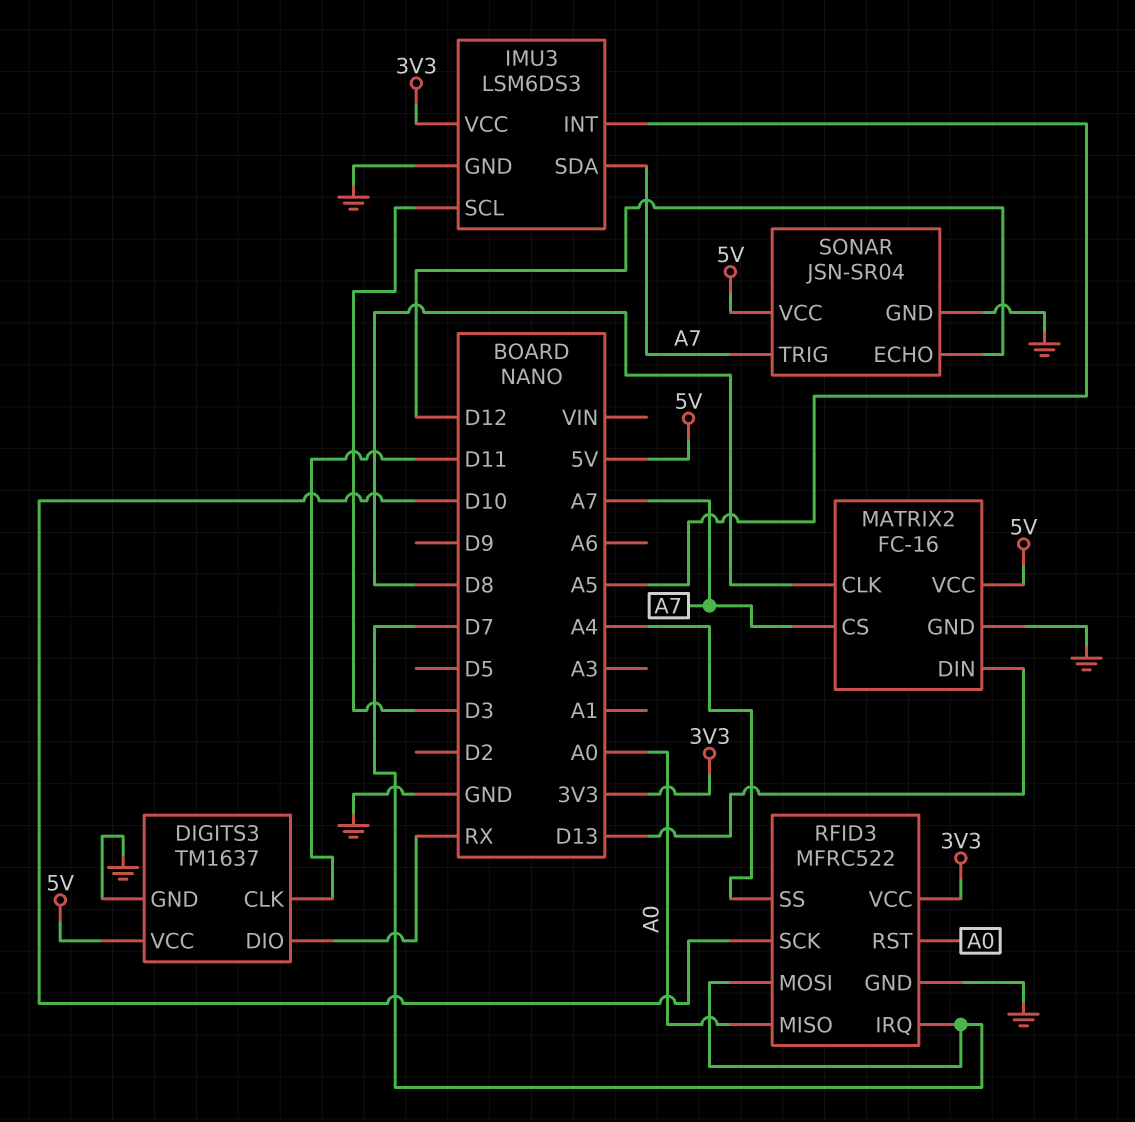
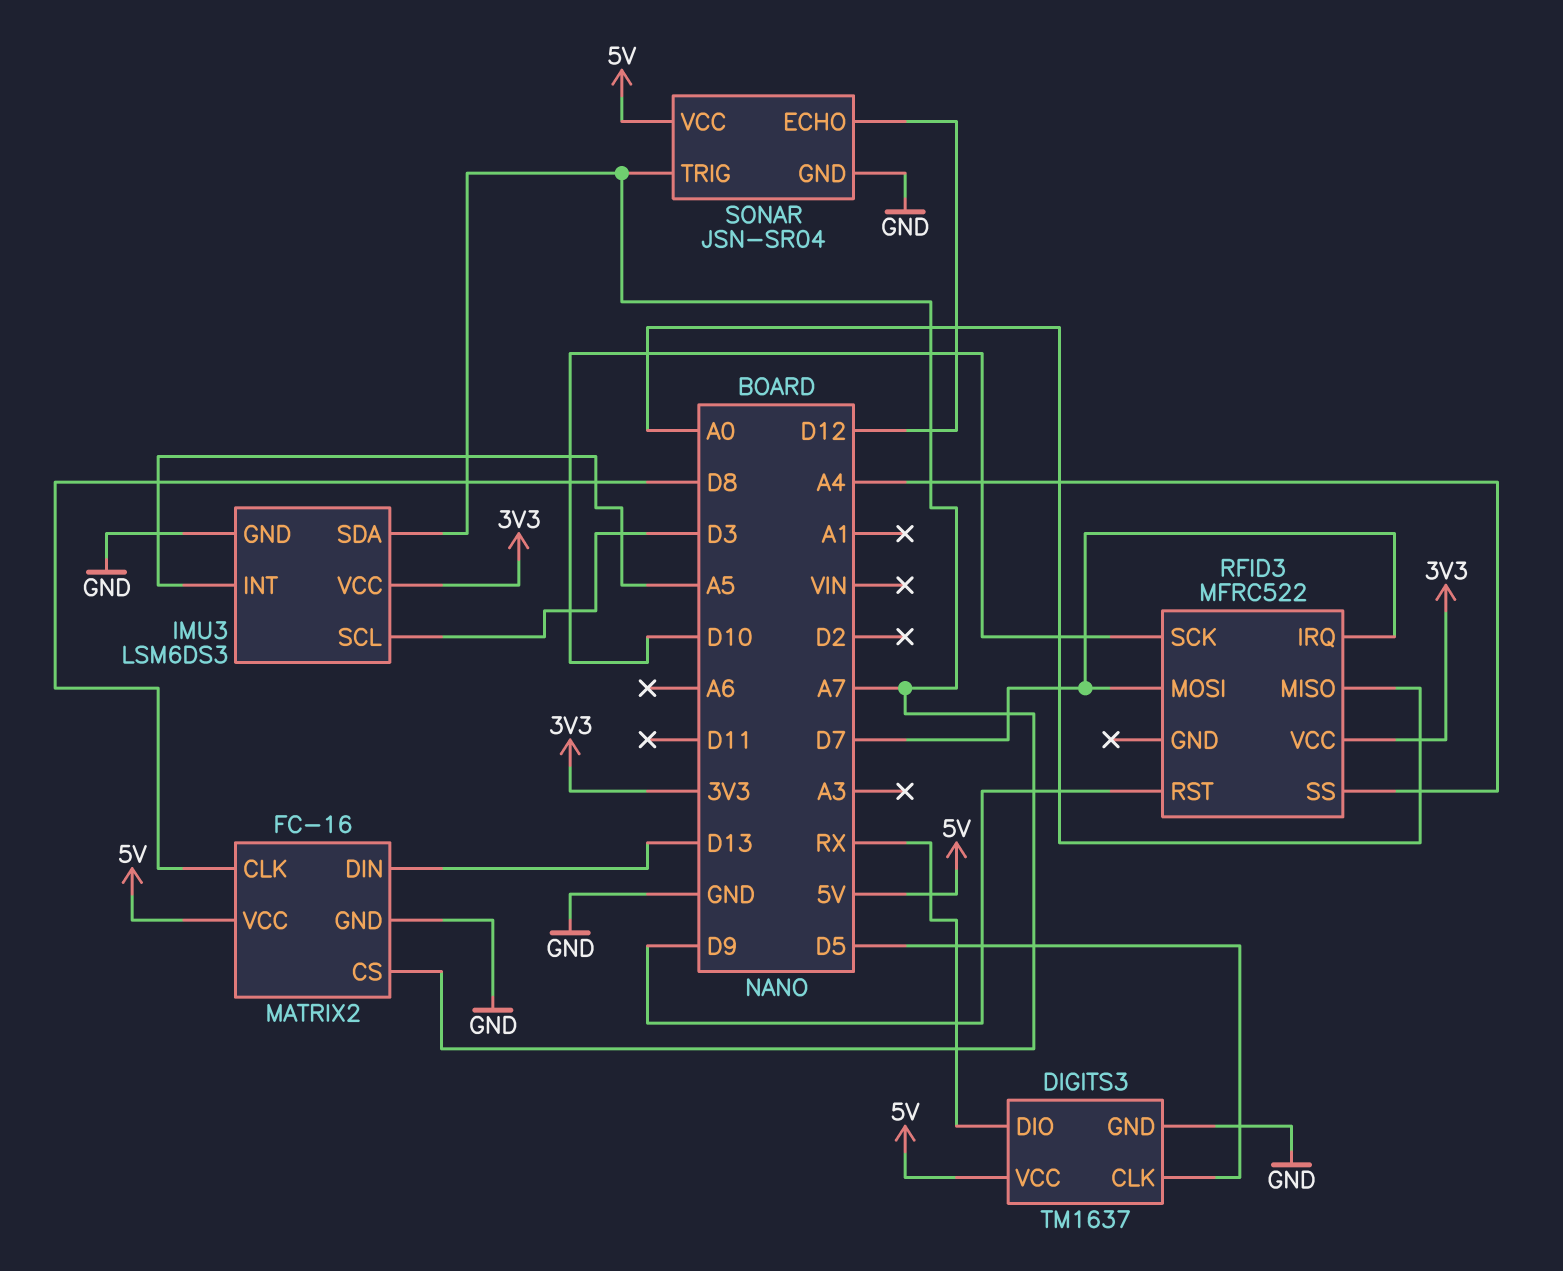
DIGITS3 pin CLK: D11 -> D5
RFID3 pin GND: GND -> none
RFID3 pin RST: A0 -> D9

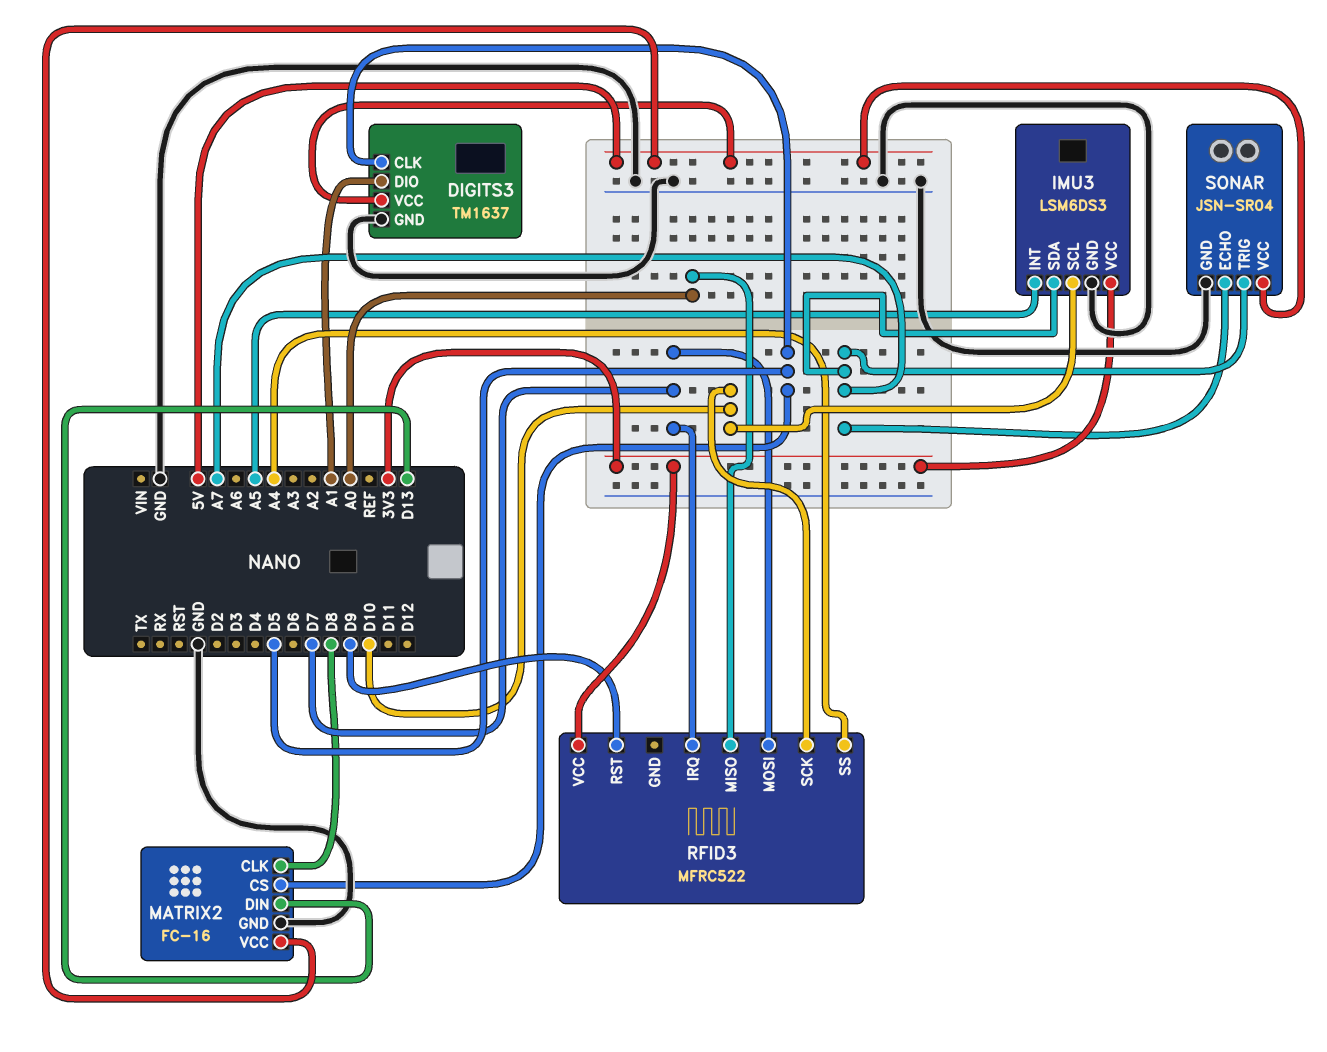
DIGITS3 pin DIO: RX -> A1
IMU3 pin SCL: D3 -> D10
MATRIX2 pin CS: A7 -> D5
SONAR pin ECHO: D12 -> A7

